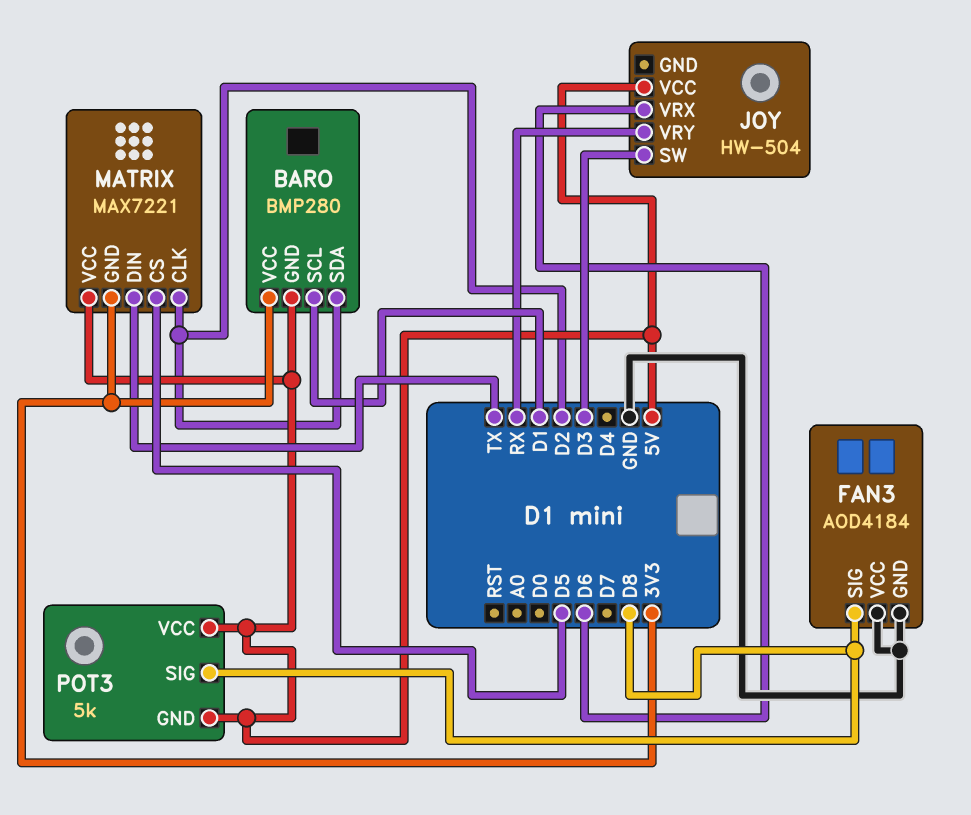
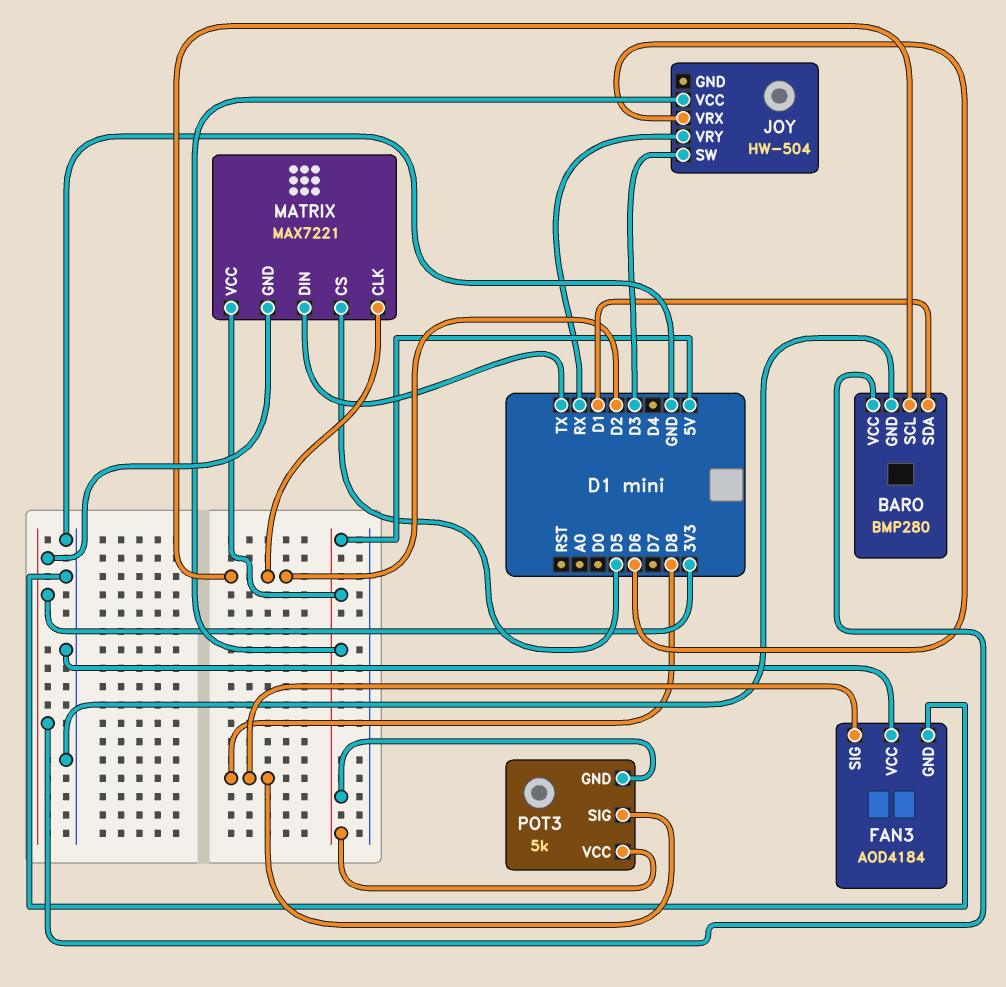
BARO pin GND: 5V -> GND
BARO pin SCL: D1 -> D2
BARO pin SDA: D2 -> D1

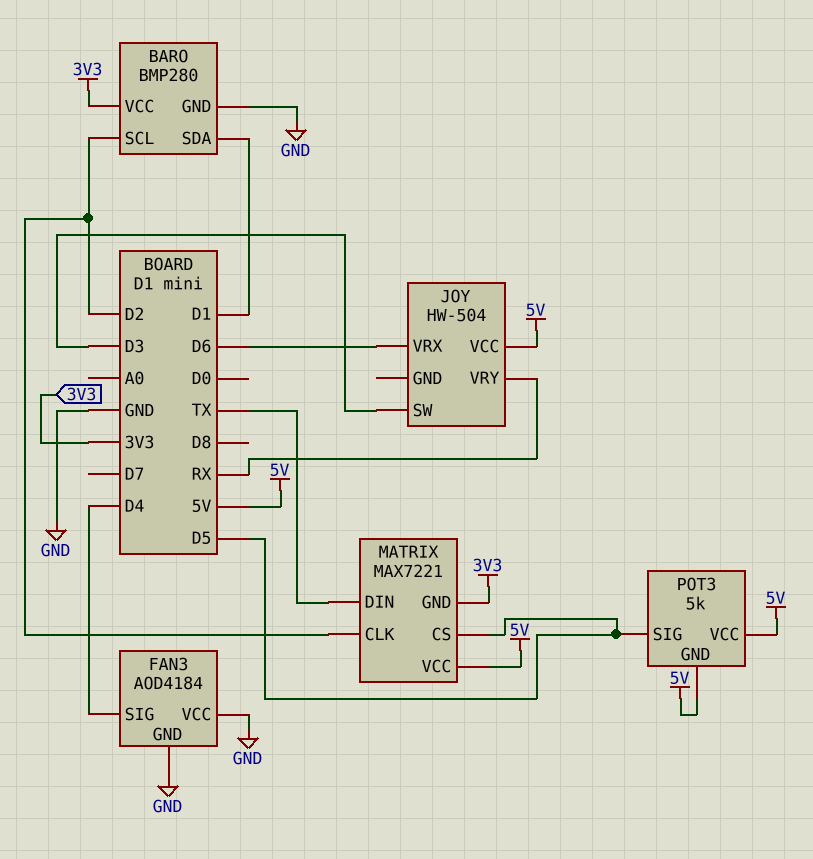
FAN3 pin SIG: D8 -> D4
POT3 pin SIG: D8 -> D5

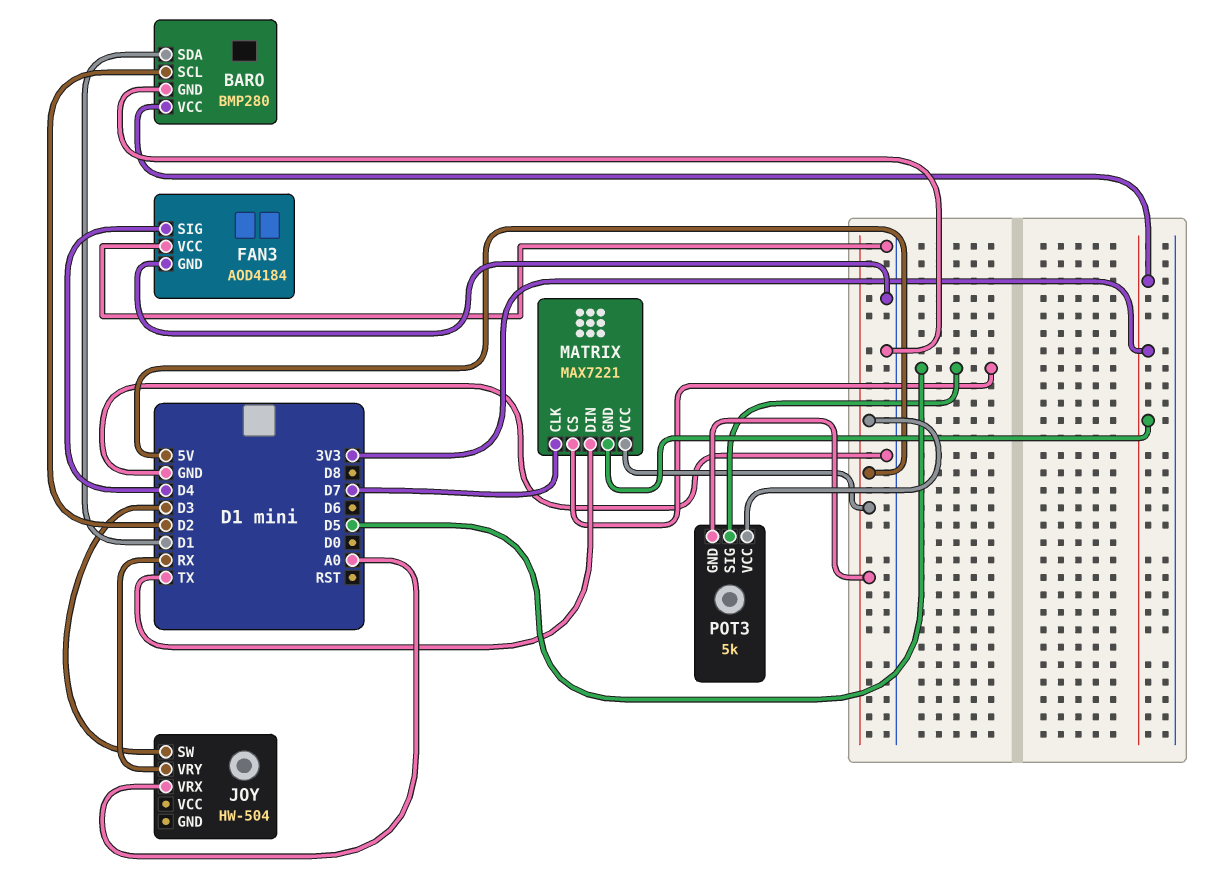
JOY pin VCC: 5V -> none
JOY pin VRX: D6 -> A0
MATRIX pin CLK: D2 -> D7

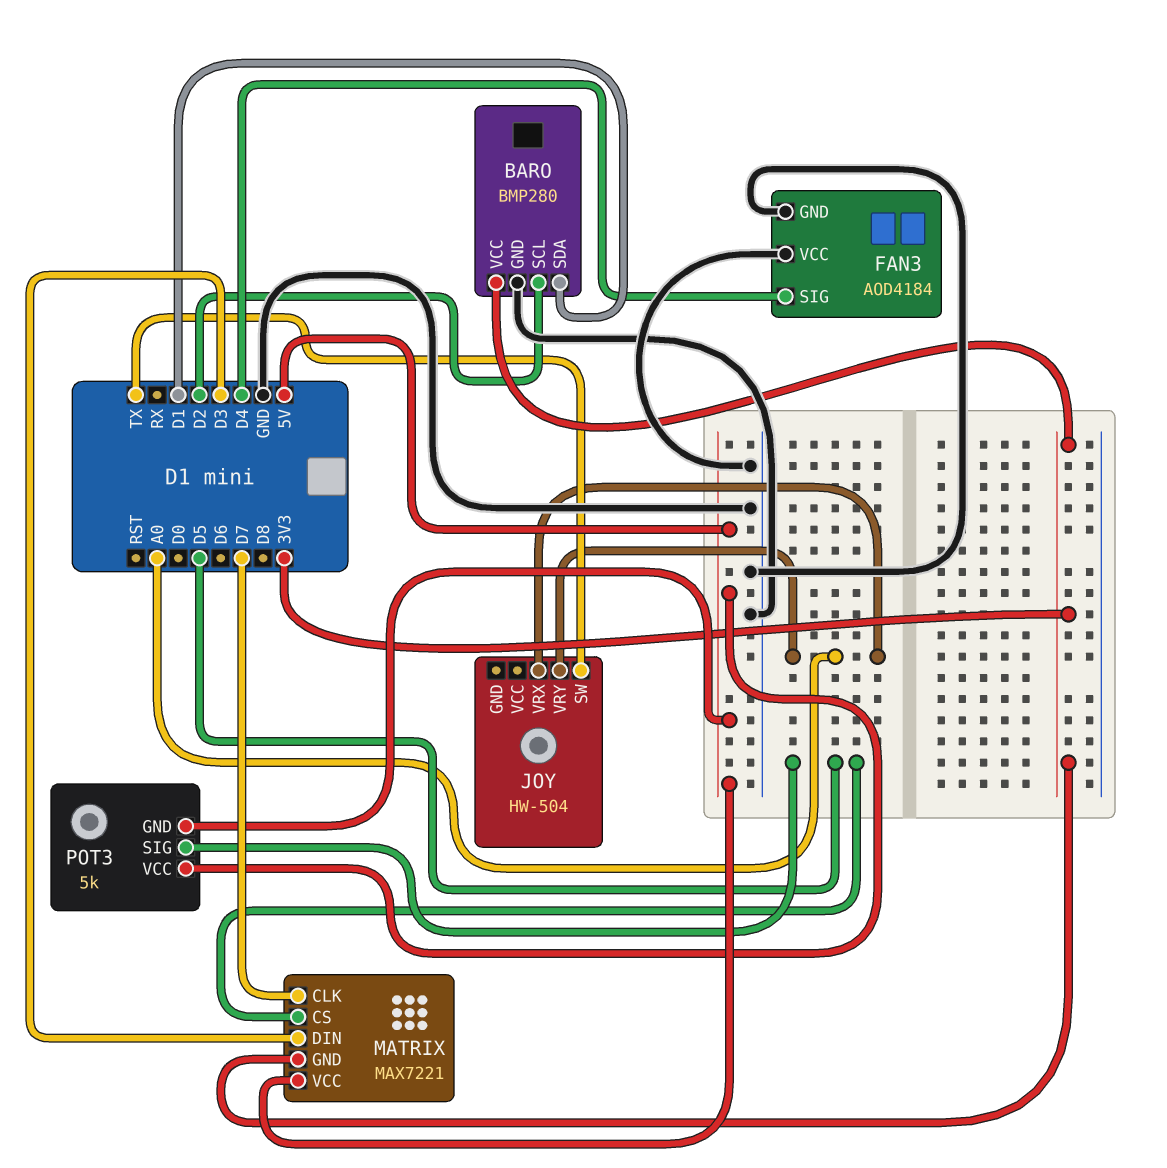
JOY pin SW: D3 -> TX
JOY pin VRY: RX -> A0
MATRIX pin DIN: TX -> D3

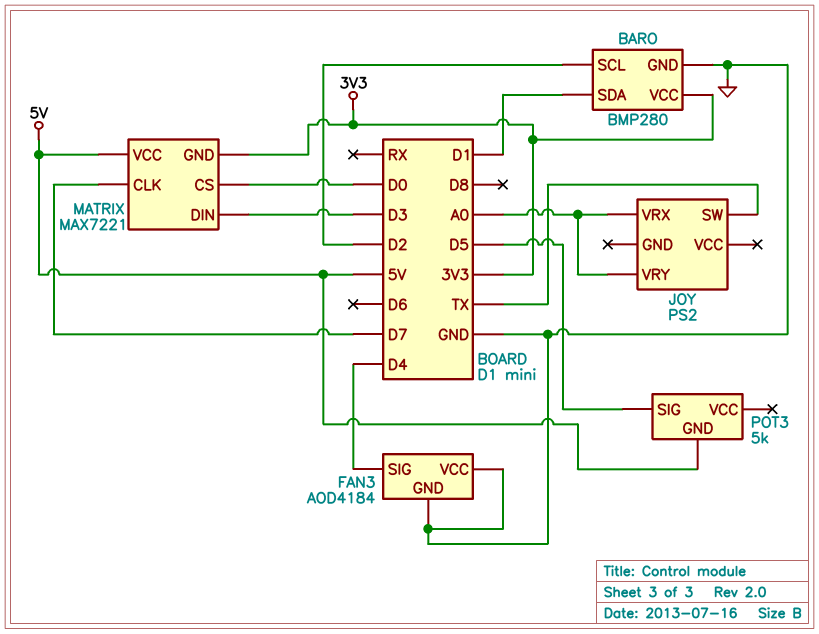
JOY: HW-504 -> PS2
MATRIX pin CS: D5 -> D0
POT3 pin VCC: 5V -> none

